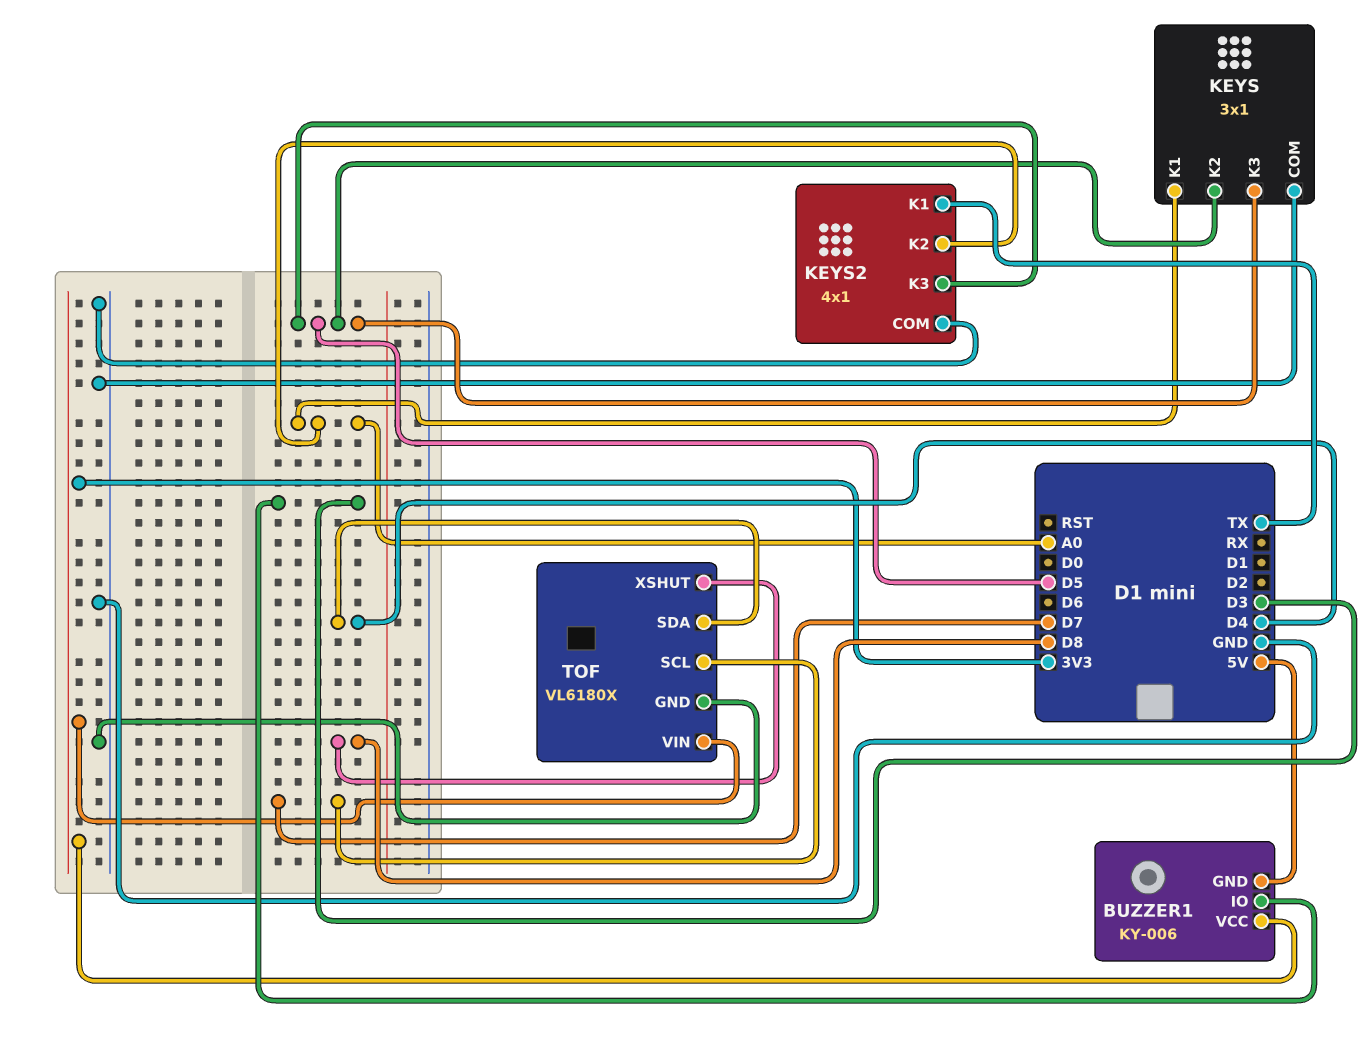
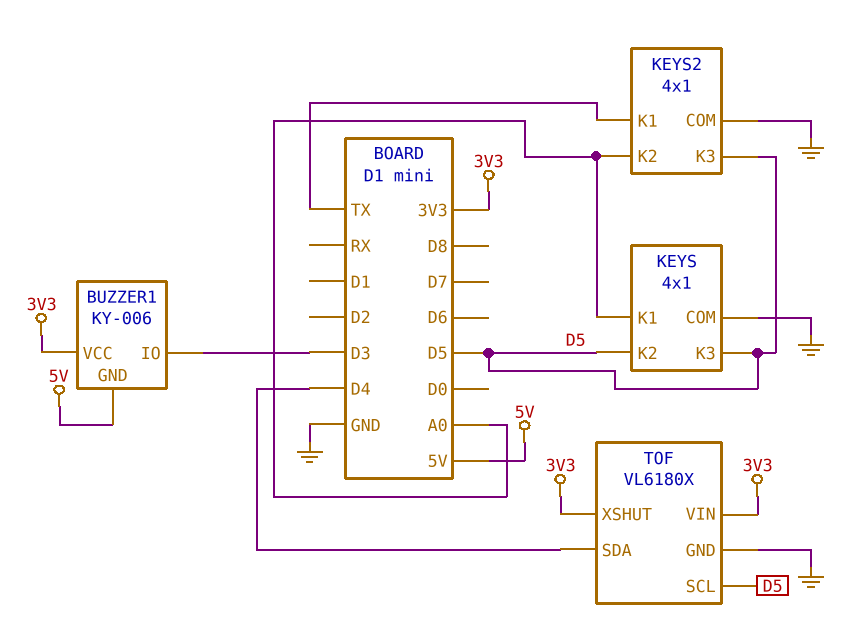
KEYS: 3x1 -> 4x1
TOF pin SCL: D7 -> D5
TOF pin XSHUT: D8 -> 3V3

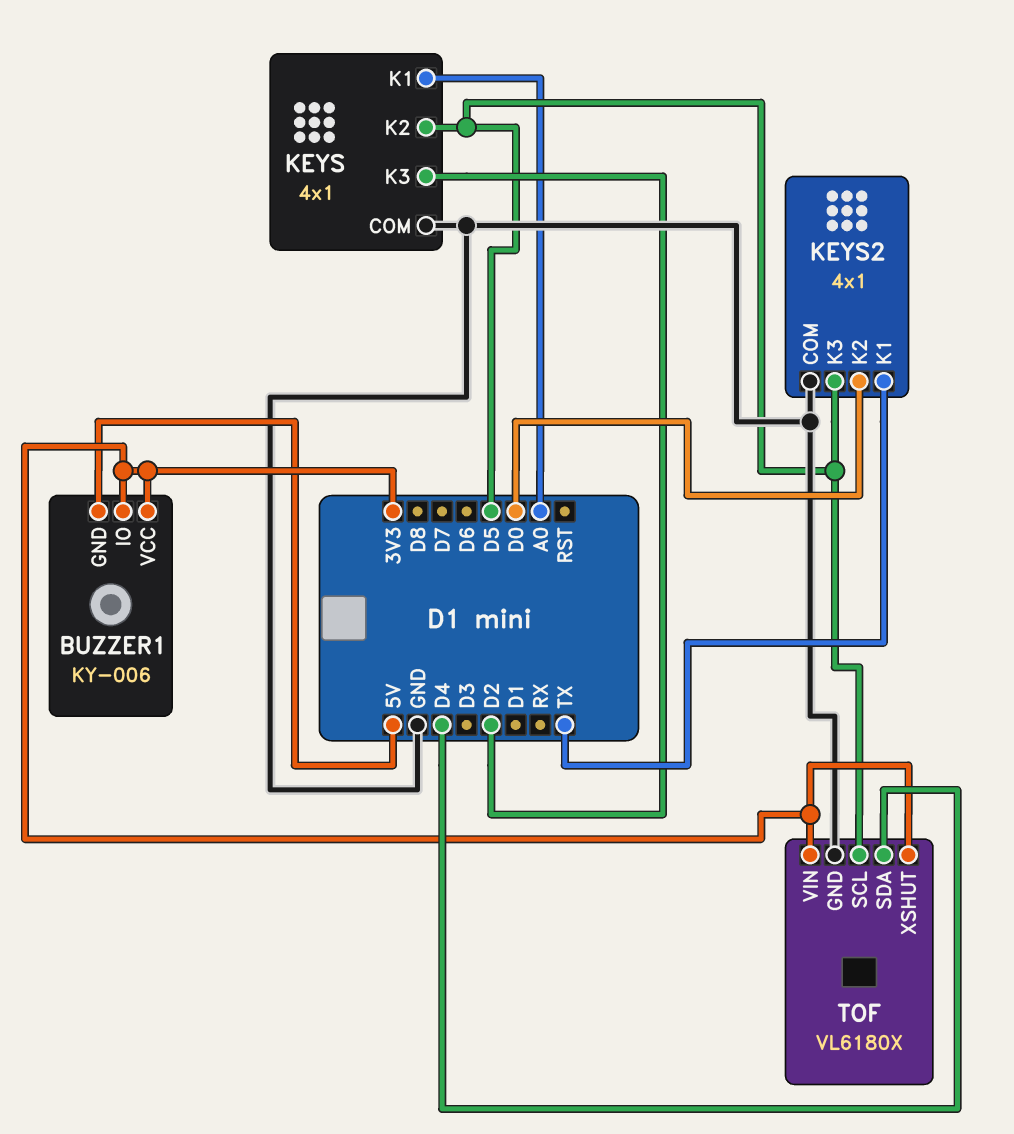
BUZZER1 pin IO: D3 -> 3V3
KEYS pin K3: D5 -> D2
KEYS2 pin K2: A0 -> D0

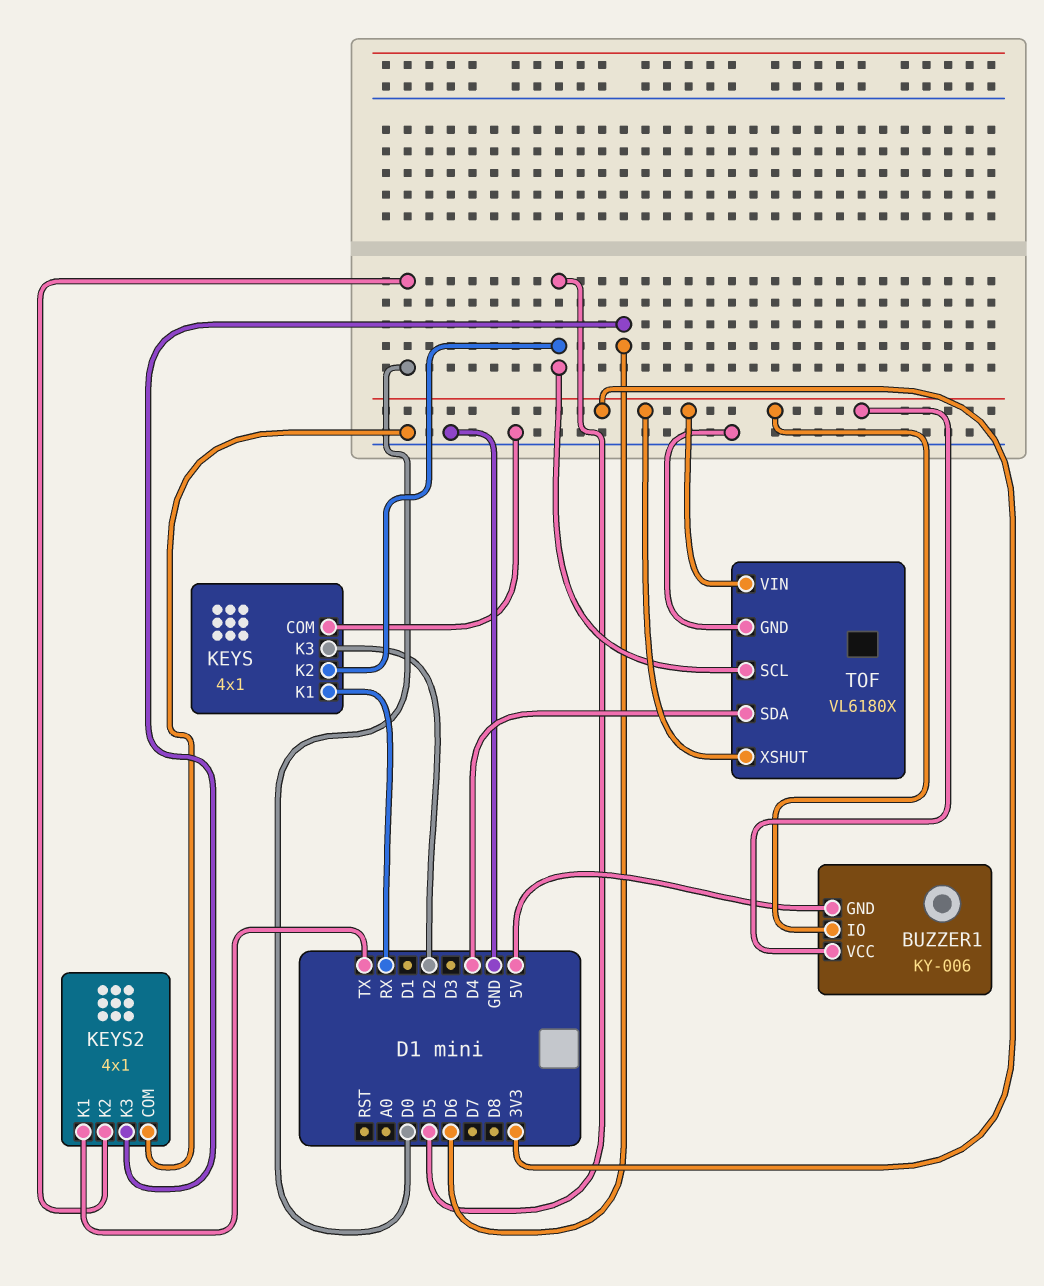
KEYS pin K1: A0 -> RX
KEYS2 pin K3: D5 -> D6

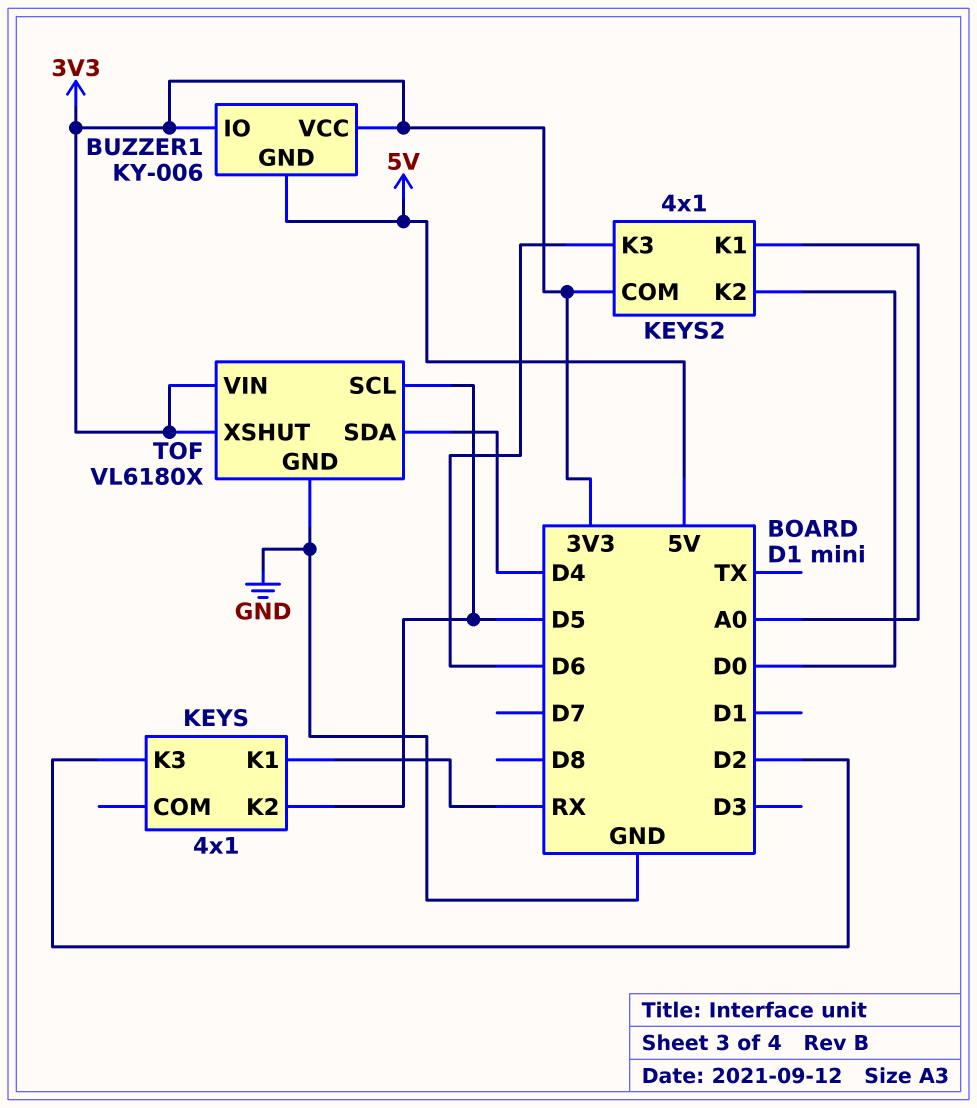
KEYS pin COM: GND -> none
KEYS2 pin COM: GND -> 3V3
KEYS2 pin K1: TX -> A0

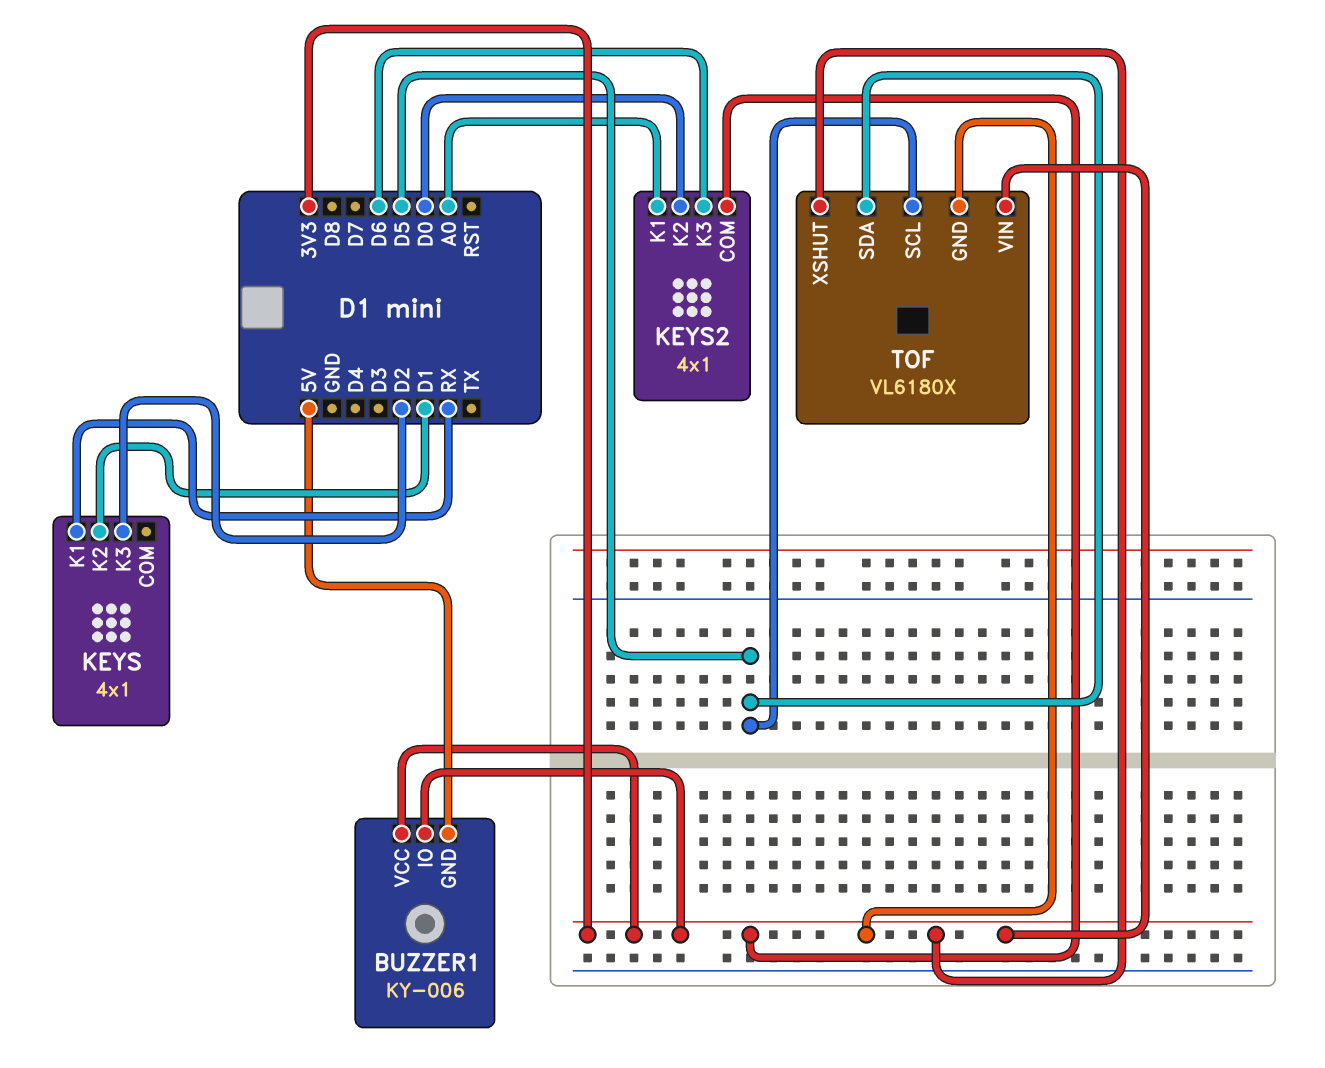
KEYS pin K2: D5 -> D1
TOF pin GND: GND -> 3V3
TOF pin SDA: D4 -> D5

